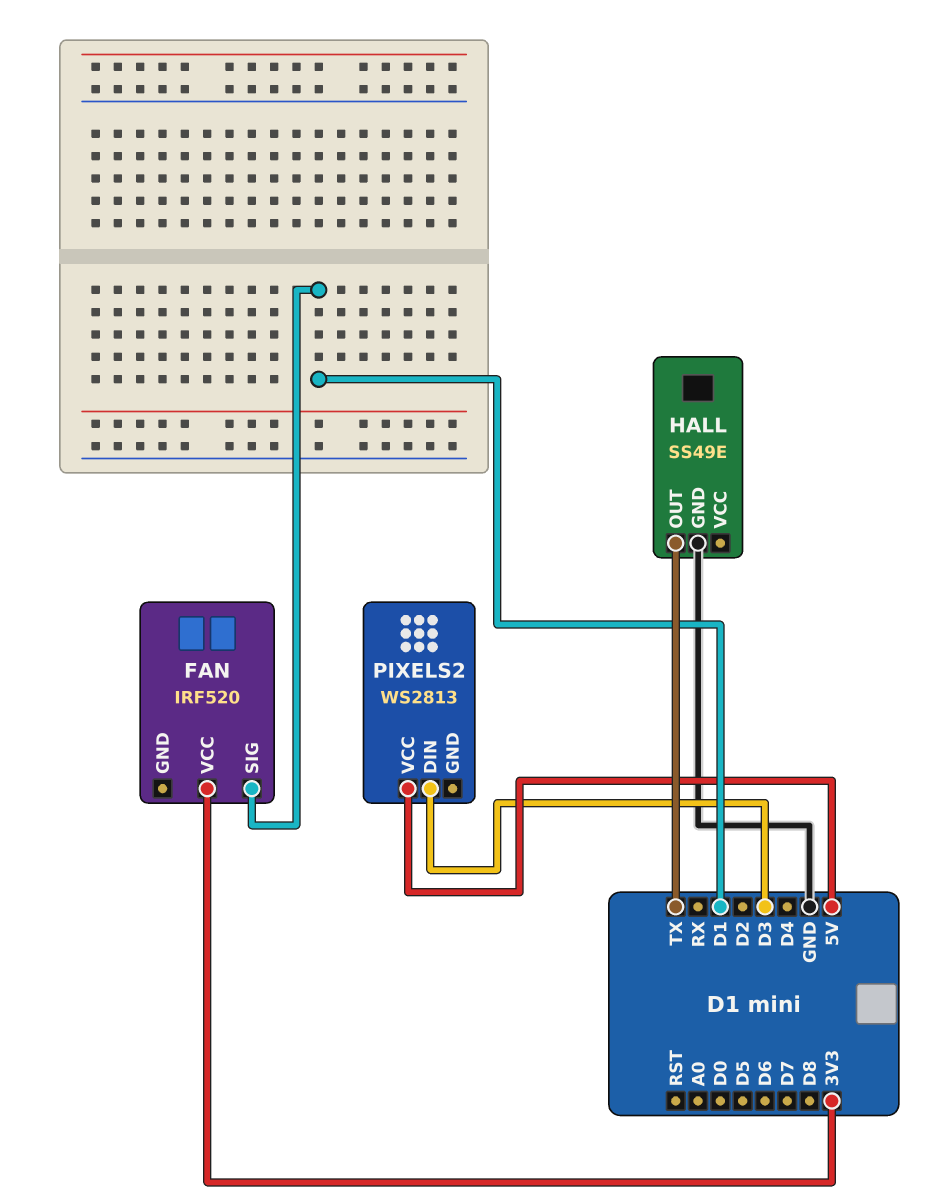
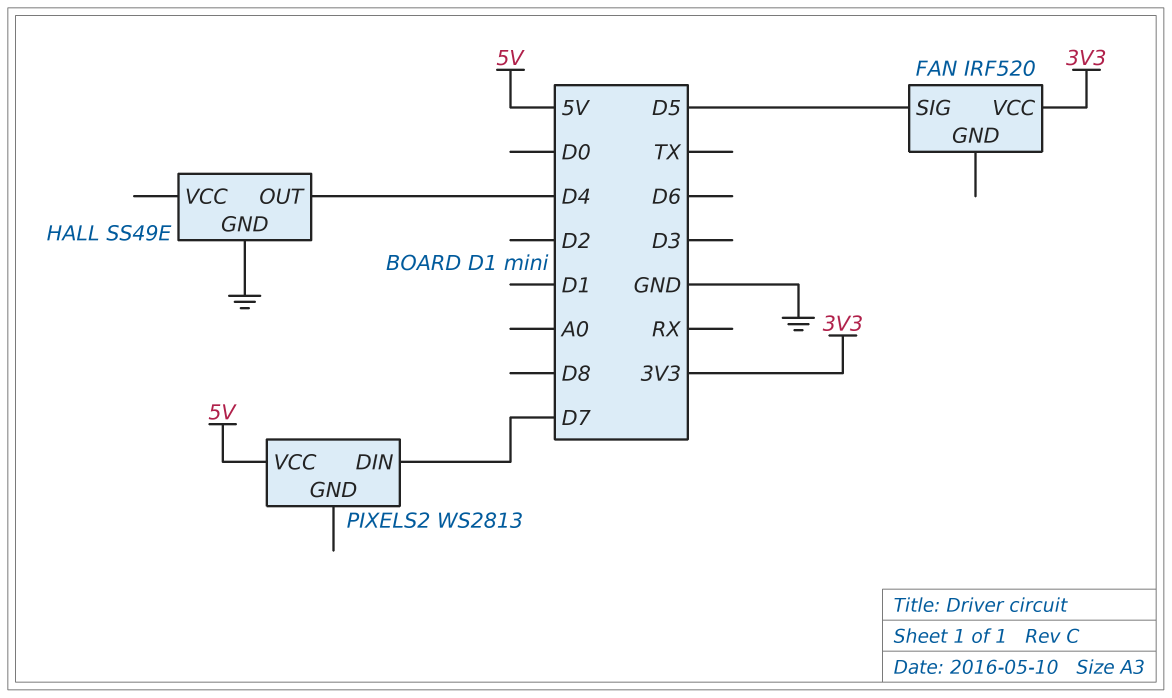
FAN pin SIG: D1 -> D5
HALL pin OUT: TX -> D4
PIXELS2 pin DIN: D3 -> D7

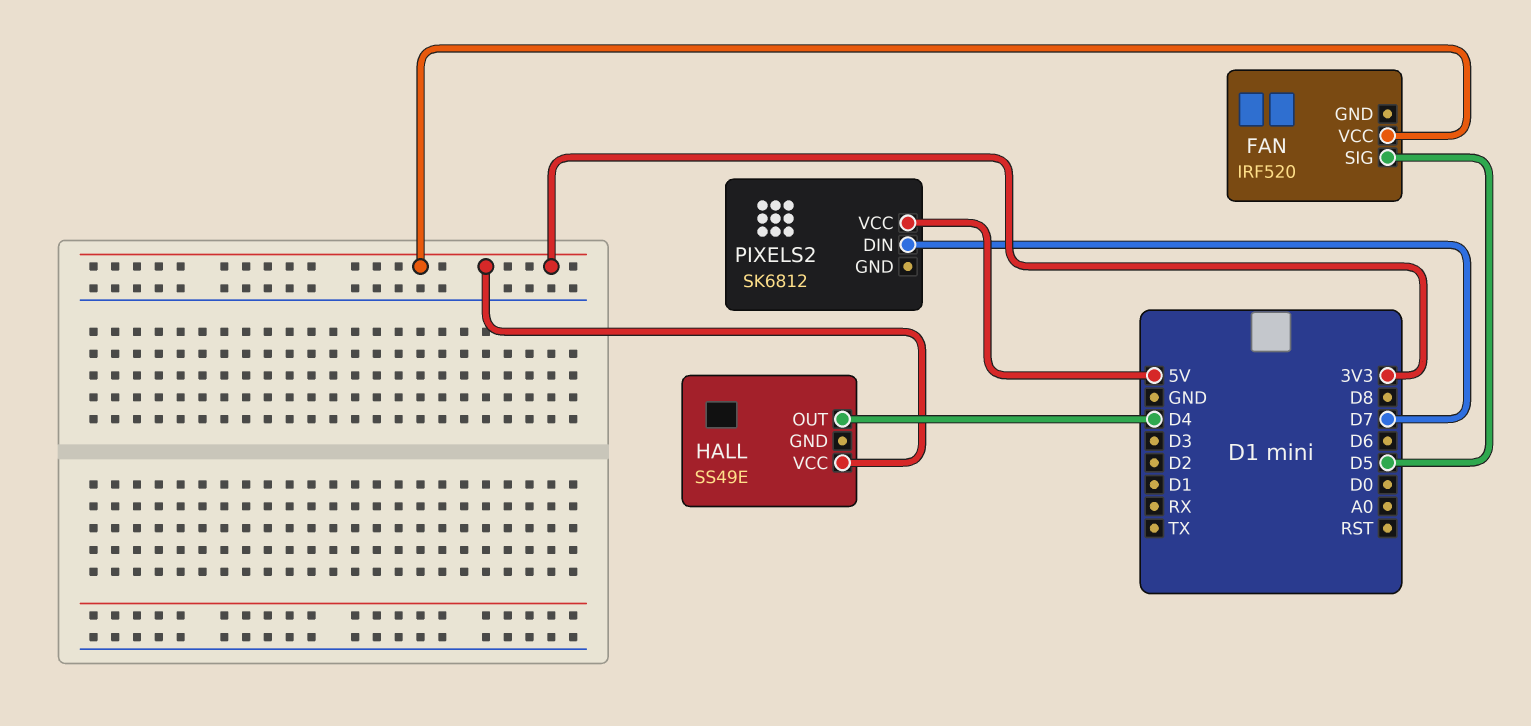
HALL pin GND: GND -> none
HALL pin VCC: none -> 3V3
PIXELS2: WS2813 -> SK6812

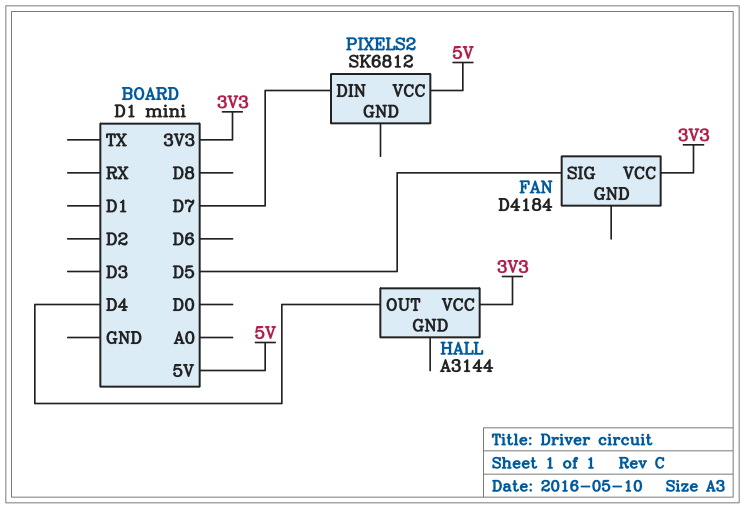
FAN: IRF520 -> D4184
HALL: SS49E -> A3144

